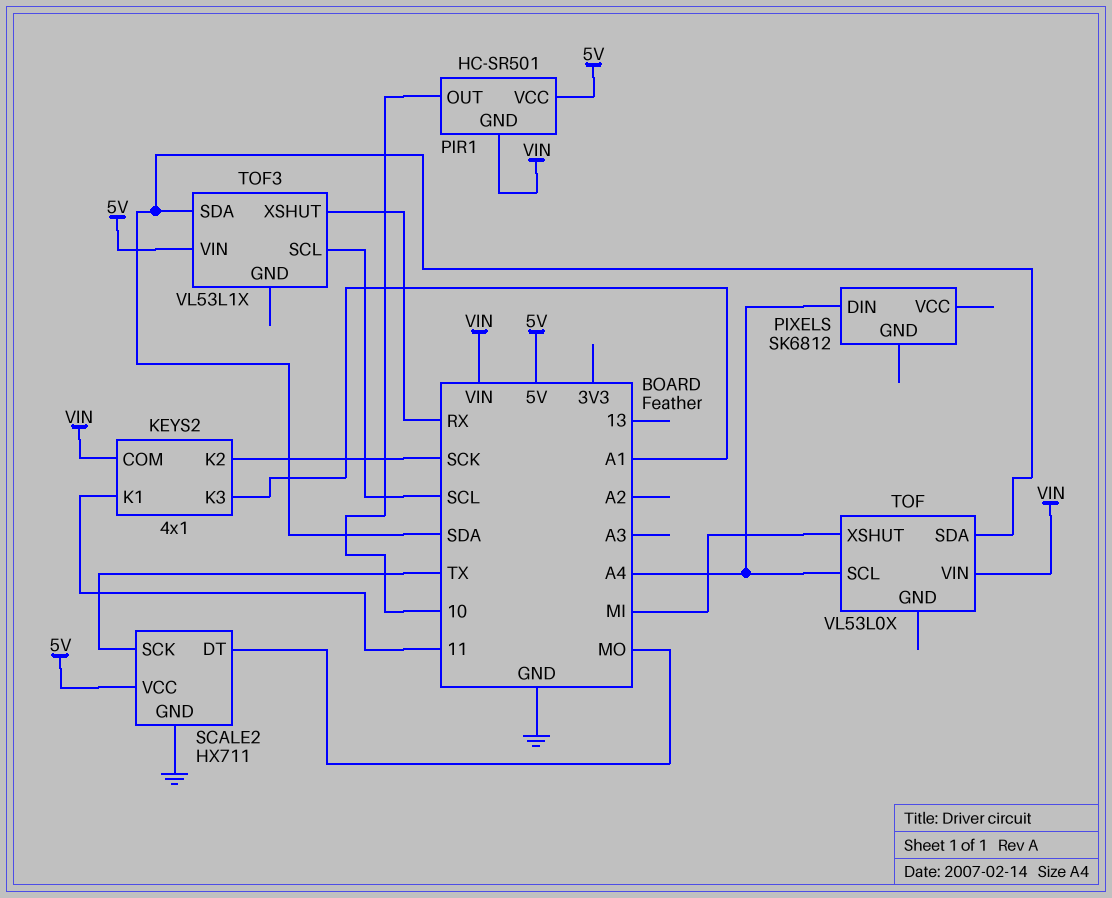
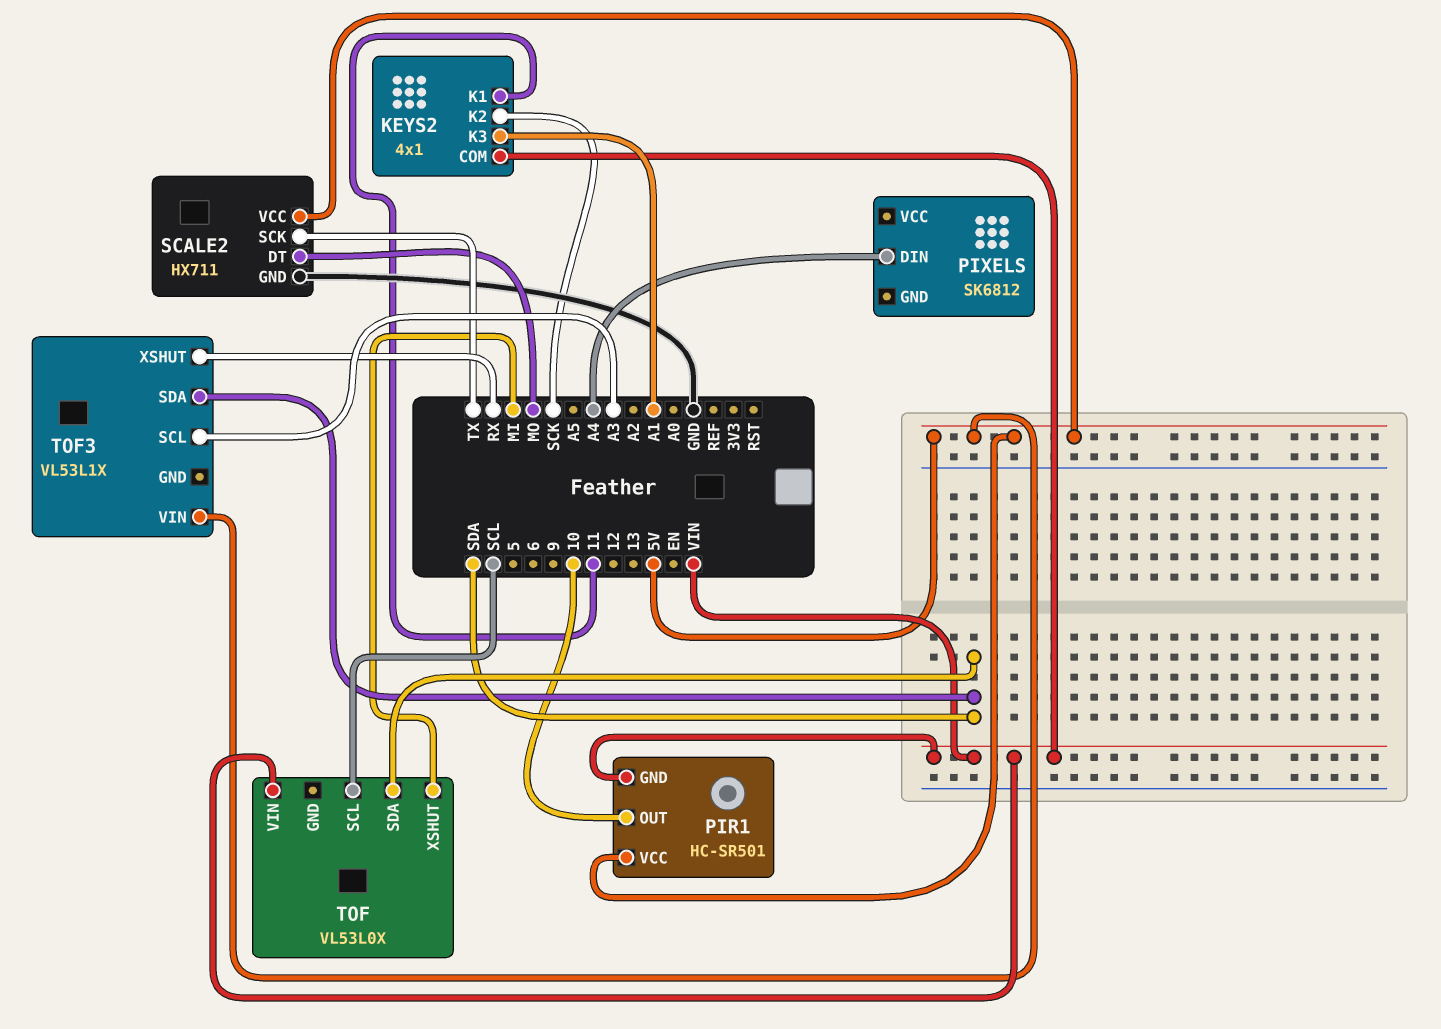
TOF pin SCL: A4 -> SCL
TOF3 pin SCL: SCL -> A3

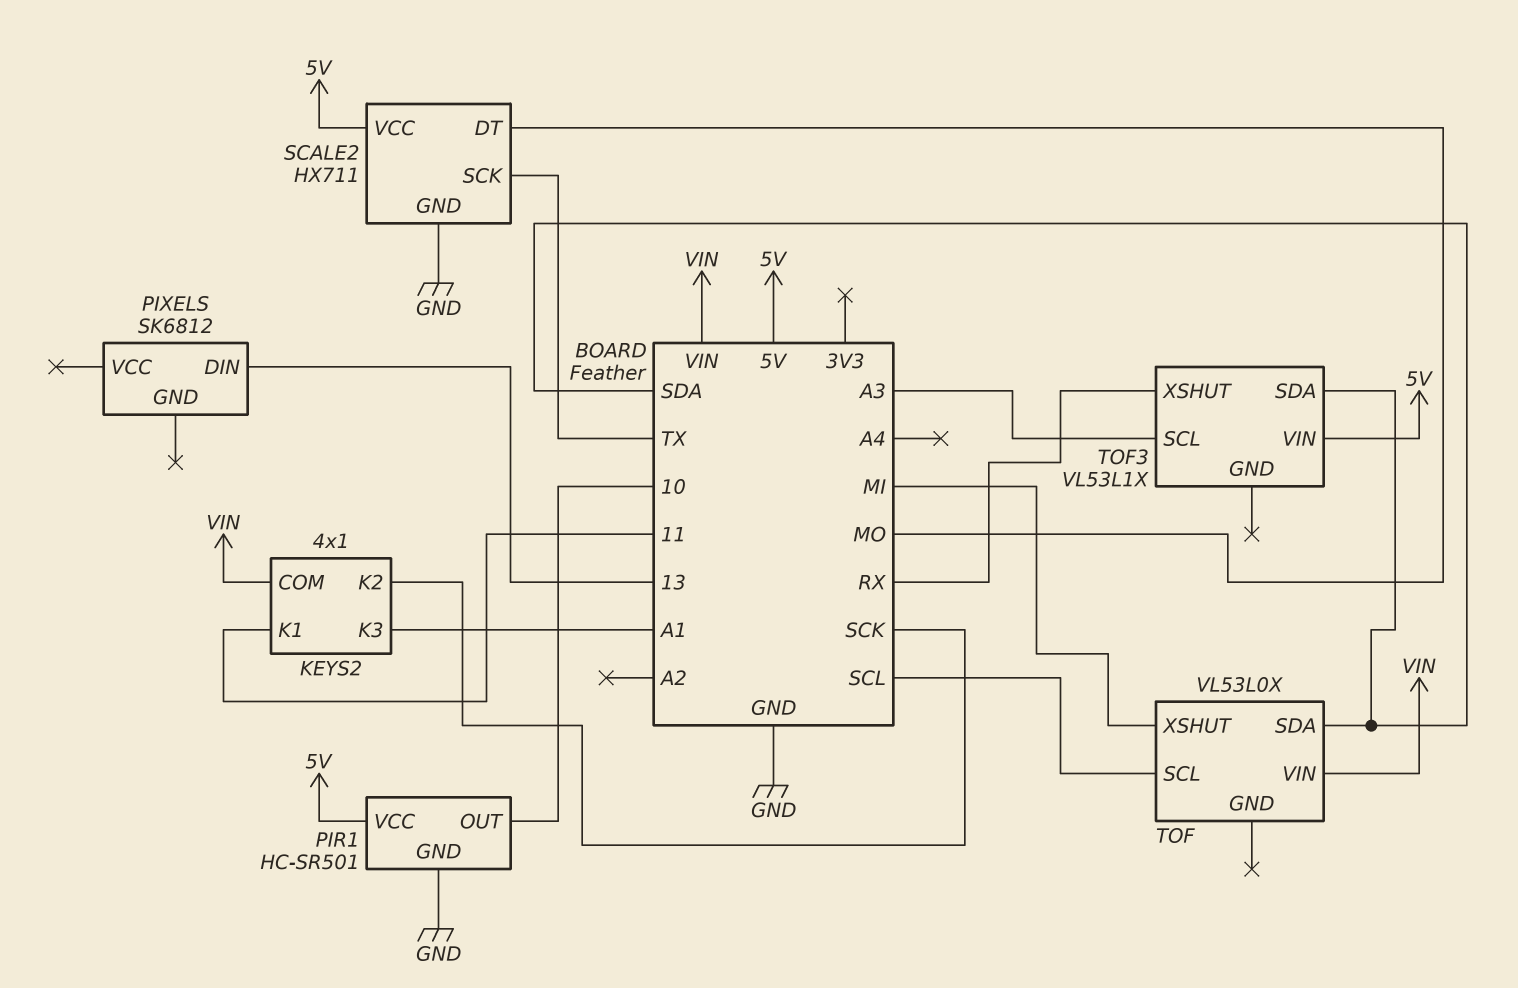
PIR1 pin GND: VIN -> GND
PIXELS pin DIN: A4 -> 13

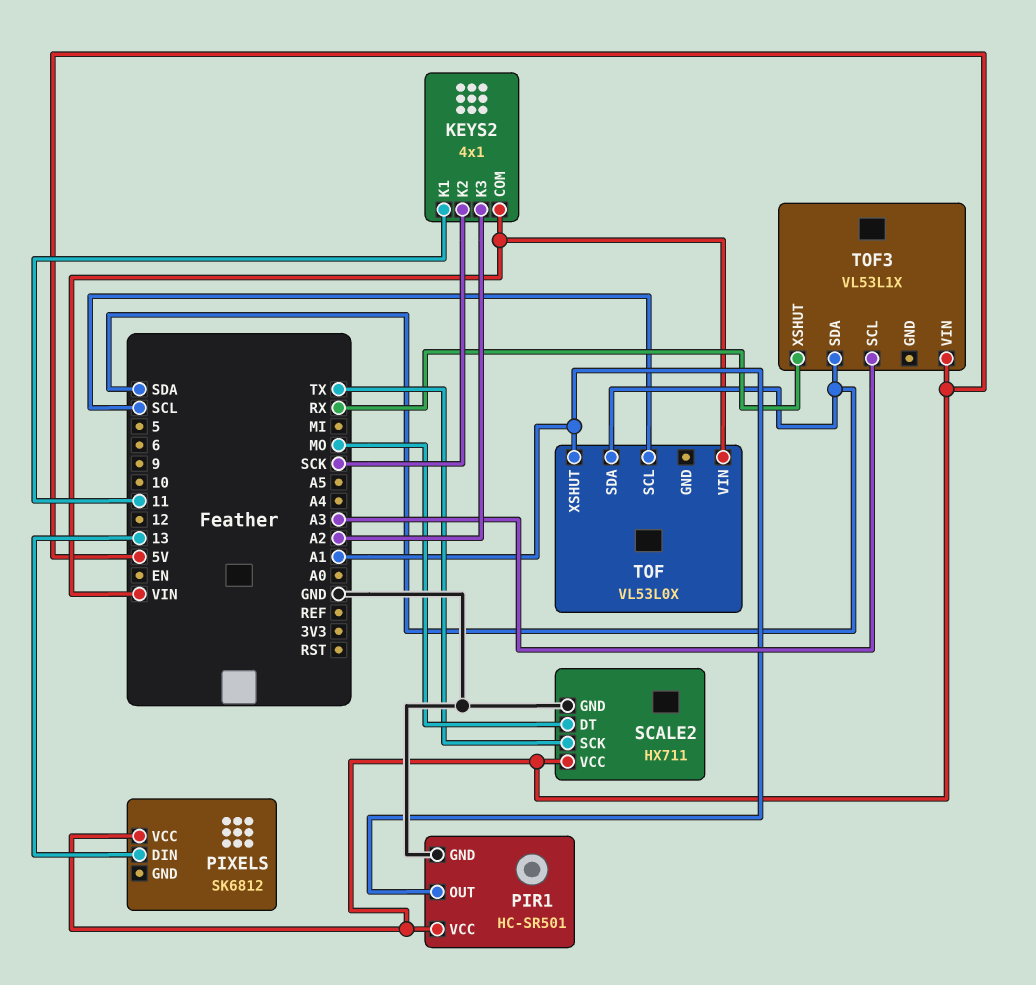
KEYS2 pin K3: A1 -> A2
PIR1 pin OUT: 10 -> A1
PIXELS pin VCC: none -> 5V
TOF pin XSHUT: MI -> A1

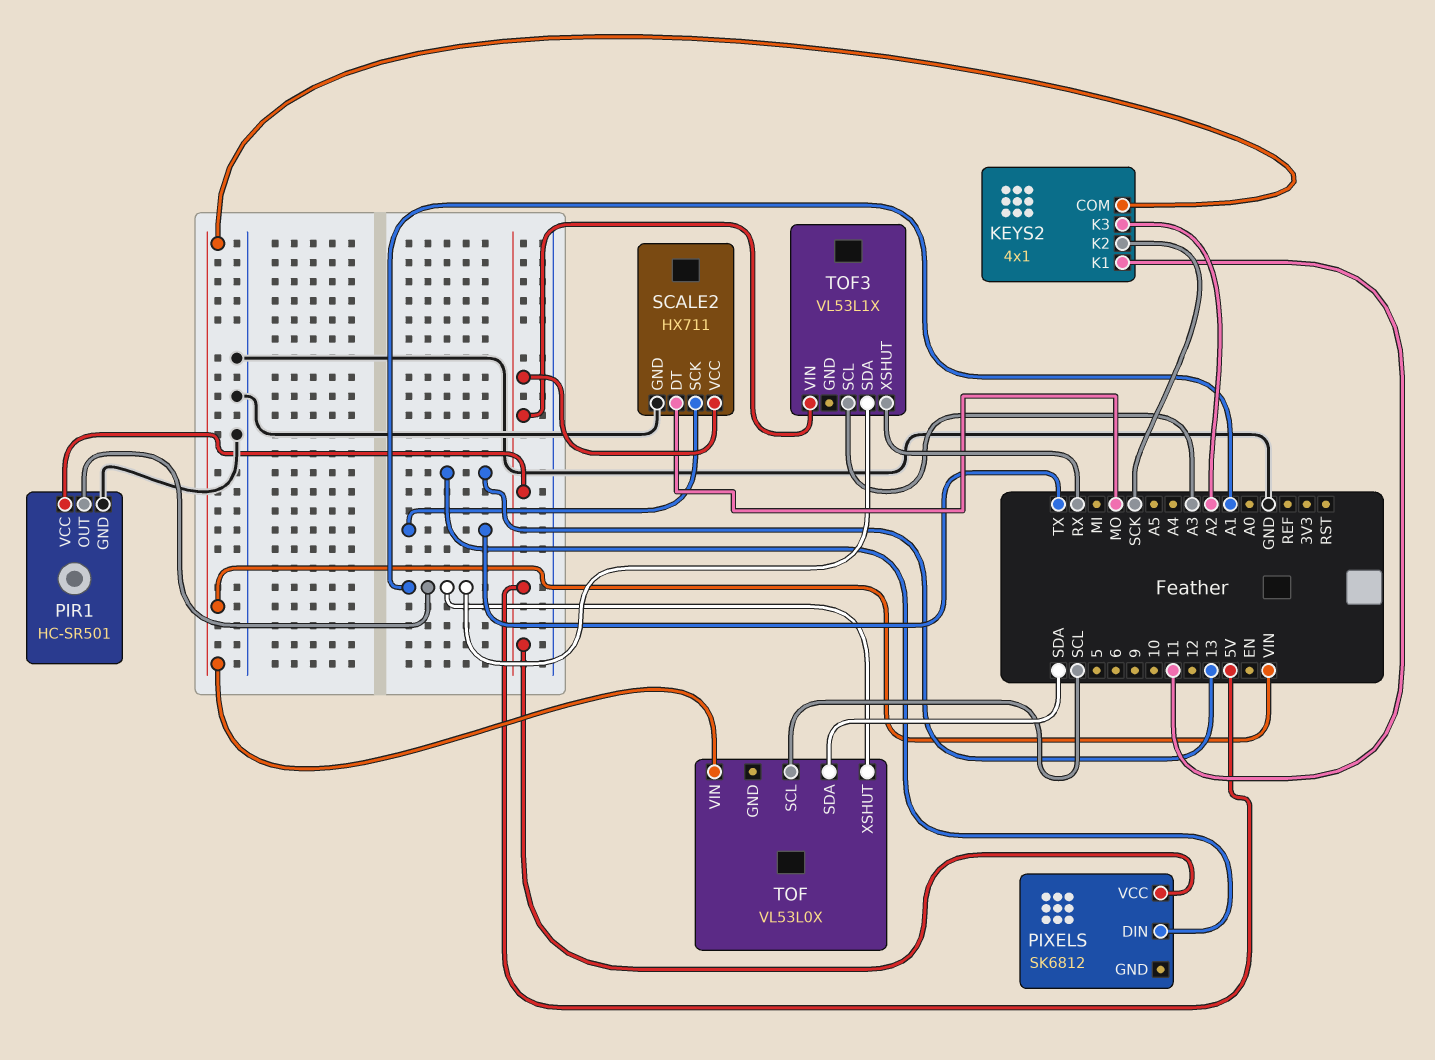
TOF3 pin SDA: SDA -> A1

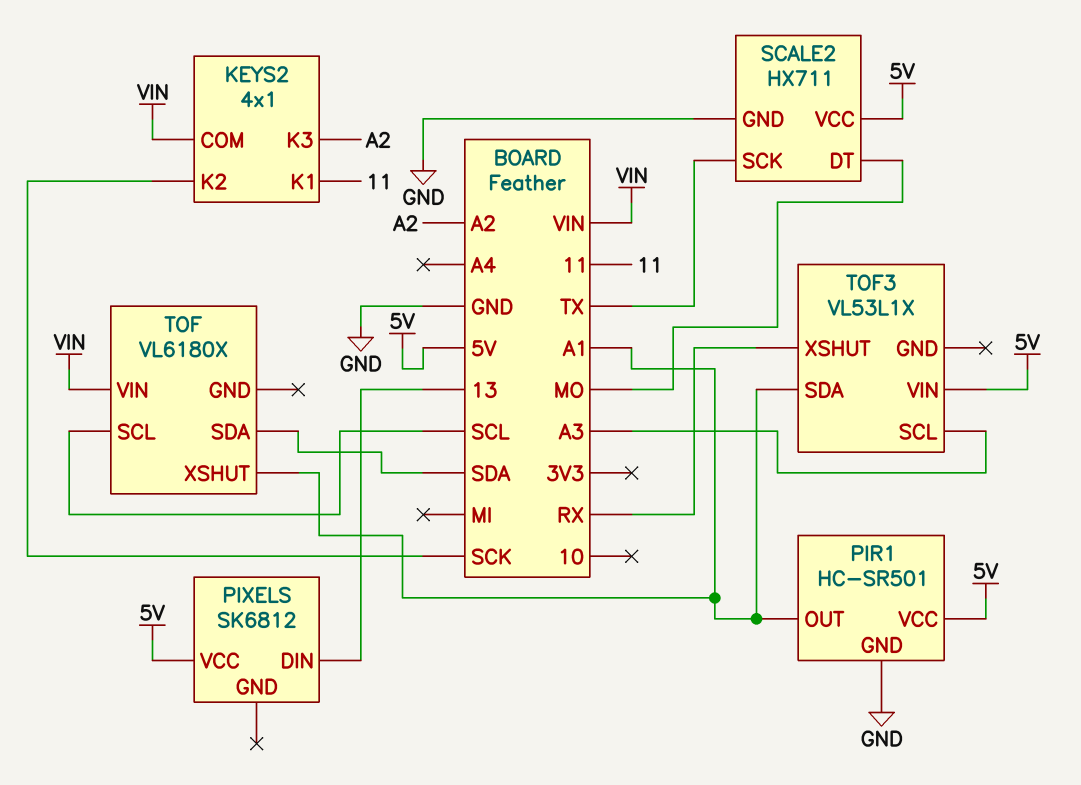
TOF: VL53L0X -> VL6180X

